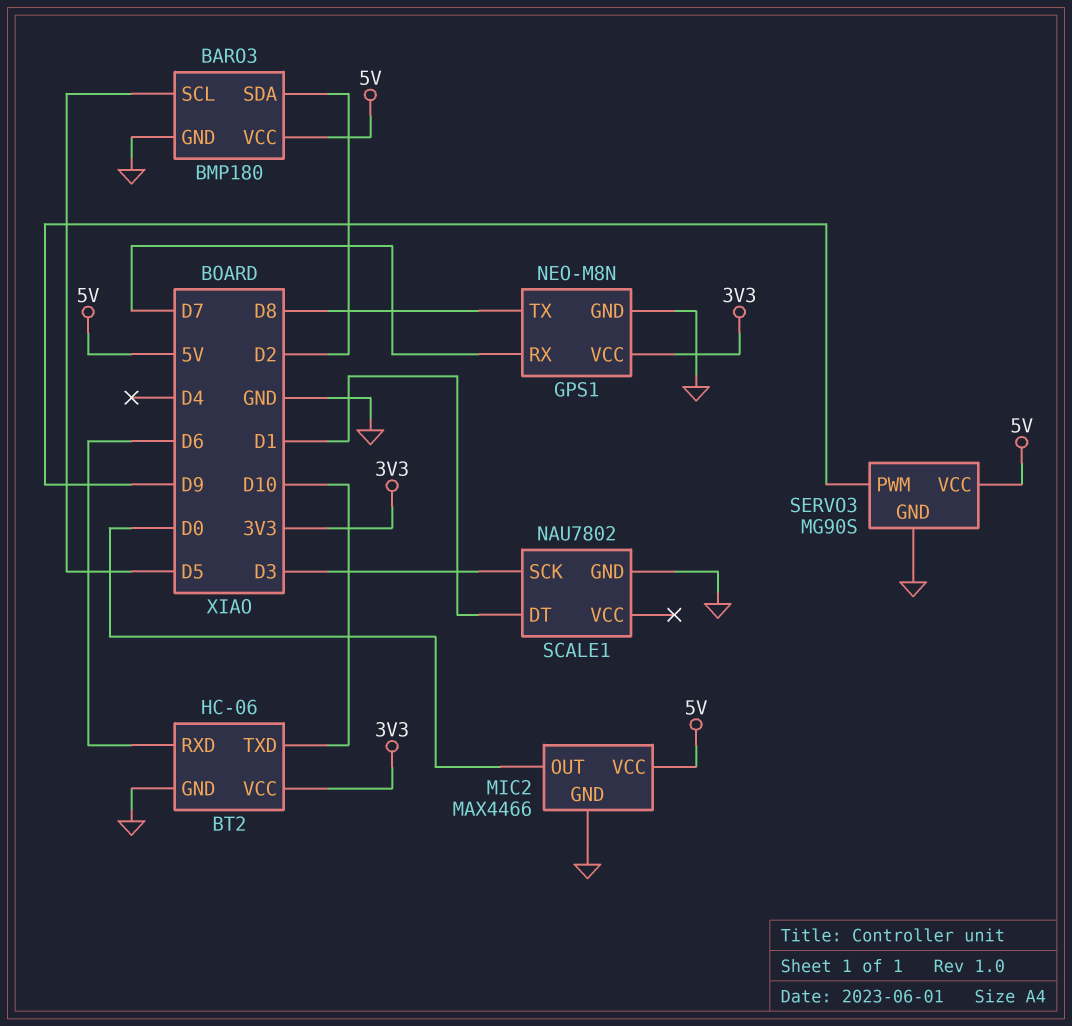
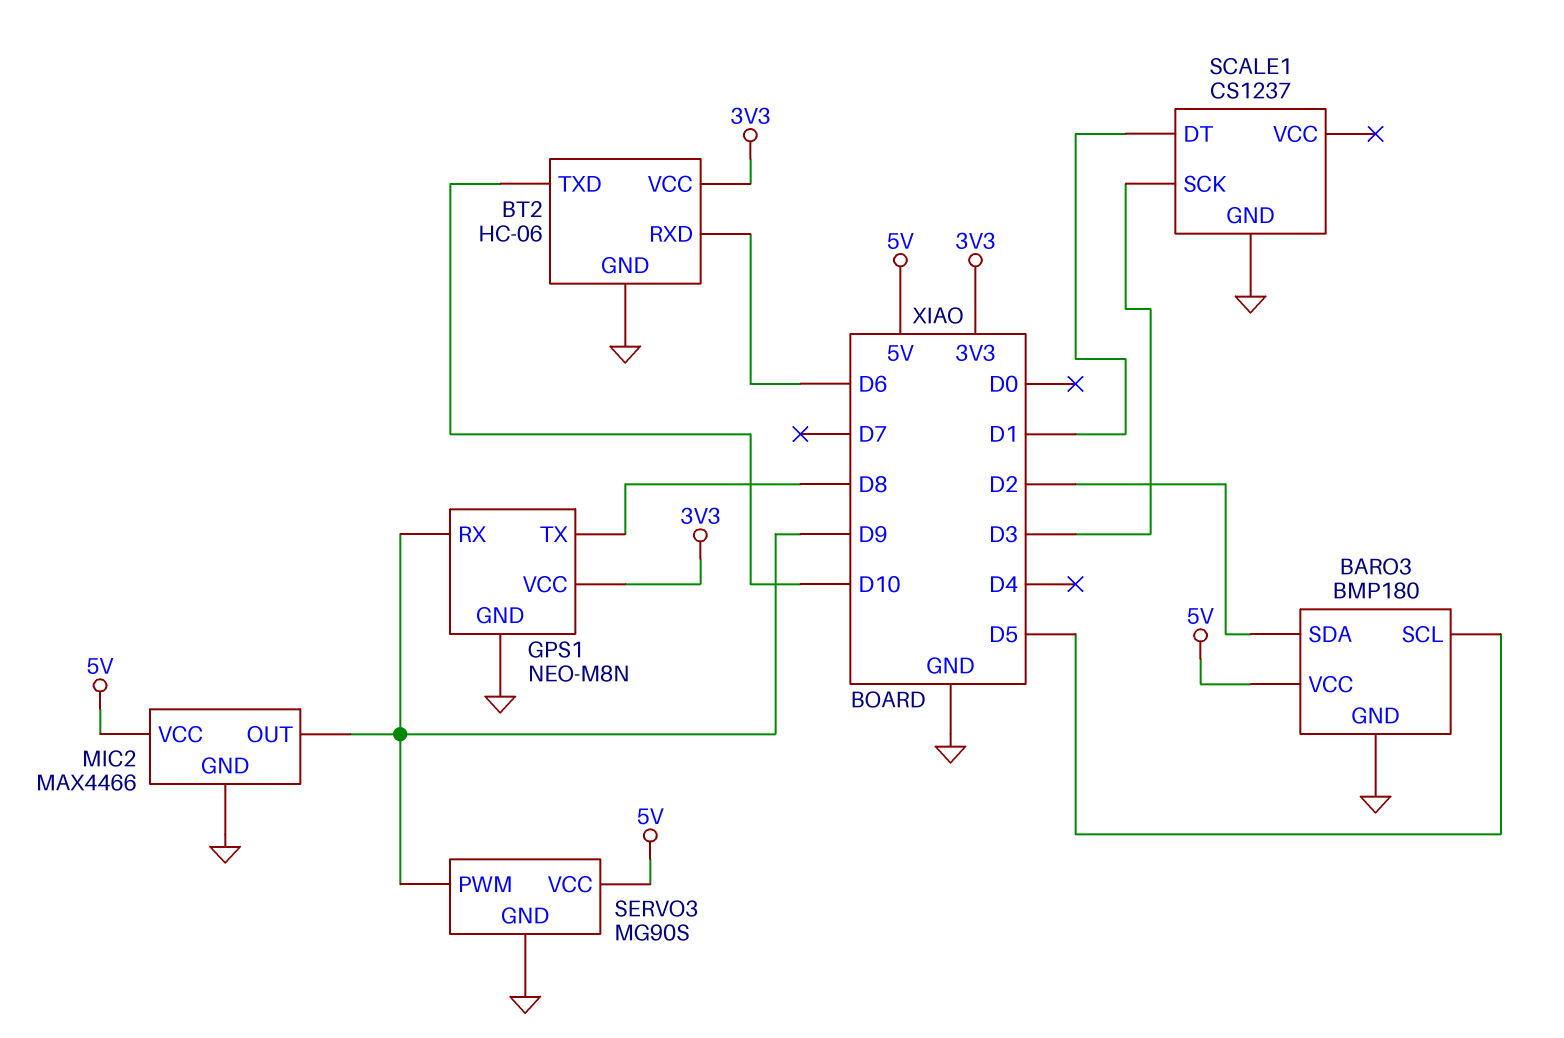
GPS1 pin RX: D7 -> D9
MIC2 pin OUT: D0 -> D9
SCALE1: NAU7802 -> CS1237

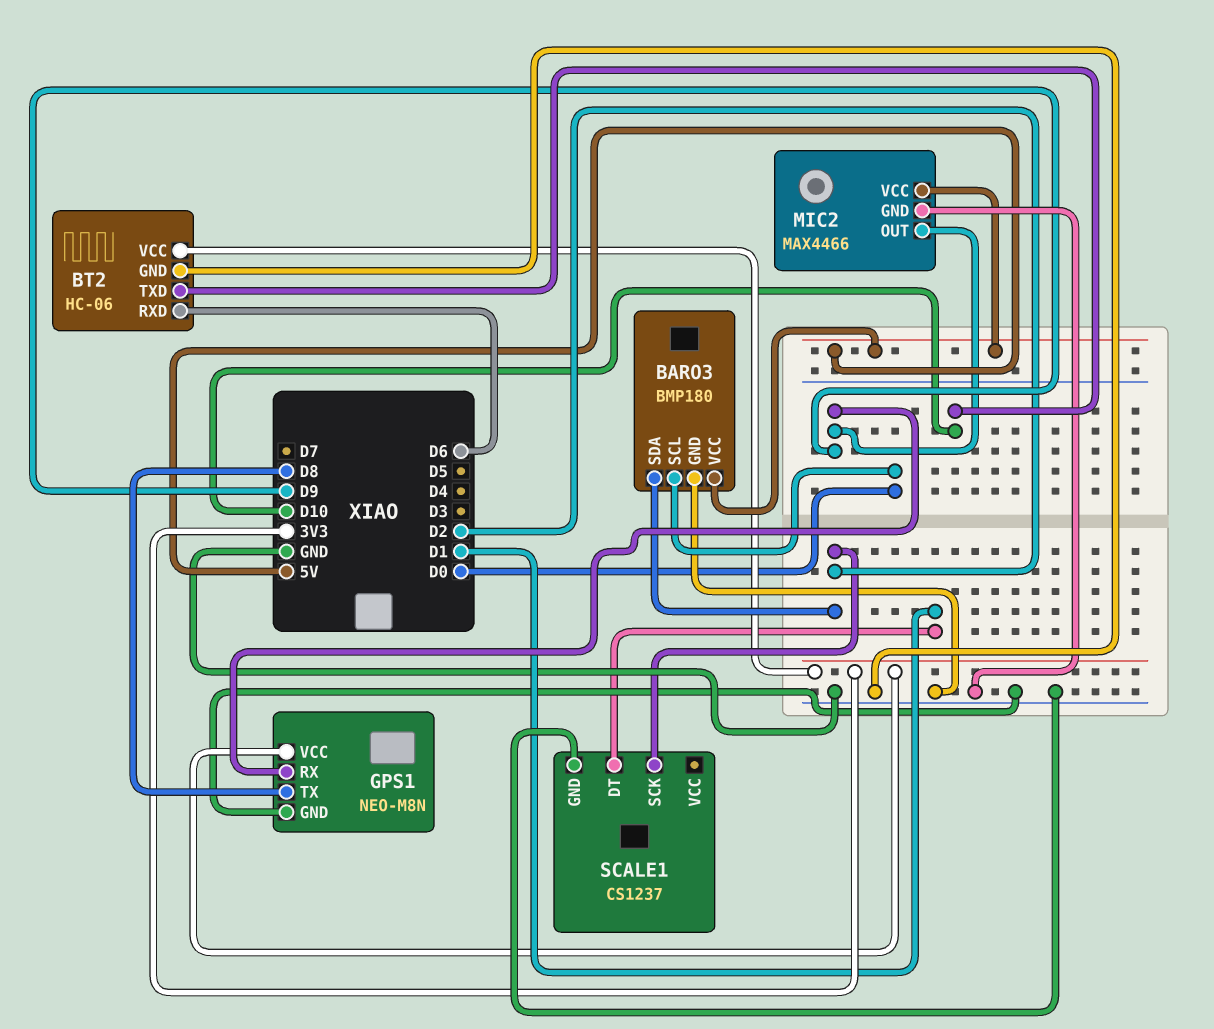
BARO3 pin SCL: D5 -> D0
SCALE1 pin SCK: D3 -> D2
SERVO3: MG90S -> none
SERVO3 pin GND: GND -> none
SERVO3 pin PWM: D9 -> none
SERVO3 pin VCC: 5V -> none

